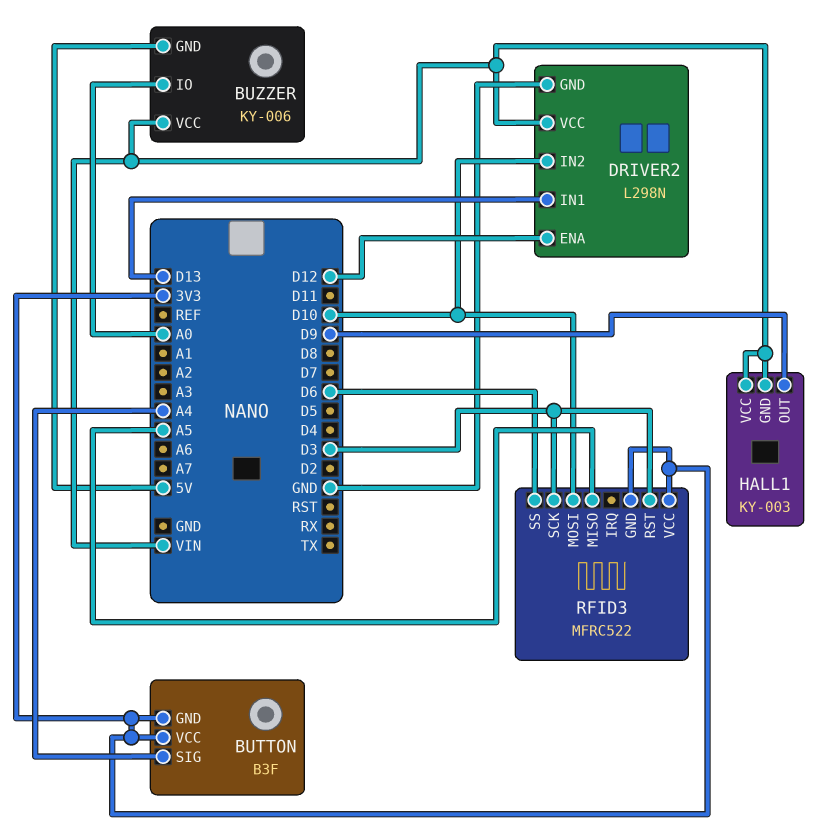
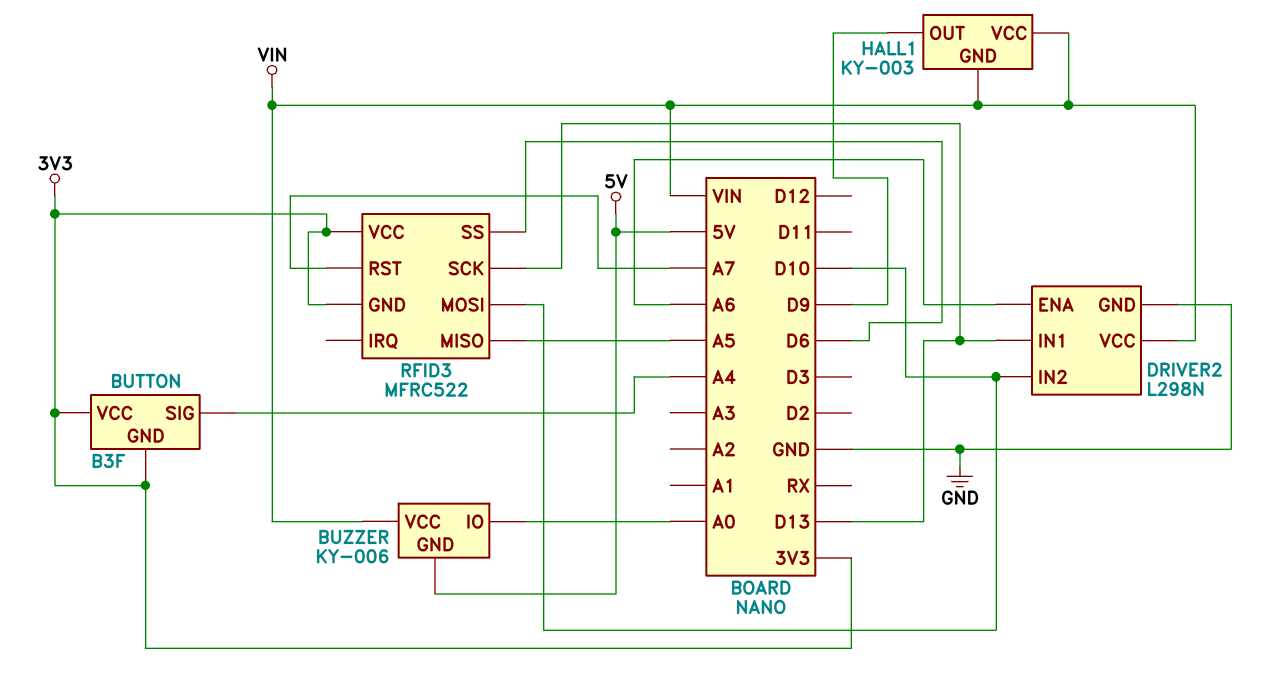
DRIVER2 pin ENA: D12 -> A6
RFID3 pin RST: D3 -> A7
RFID3 pin SCK: D3 -> D13

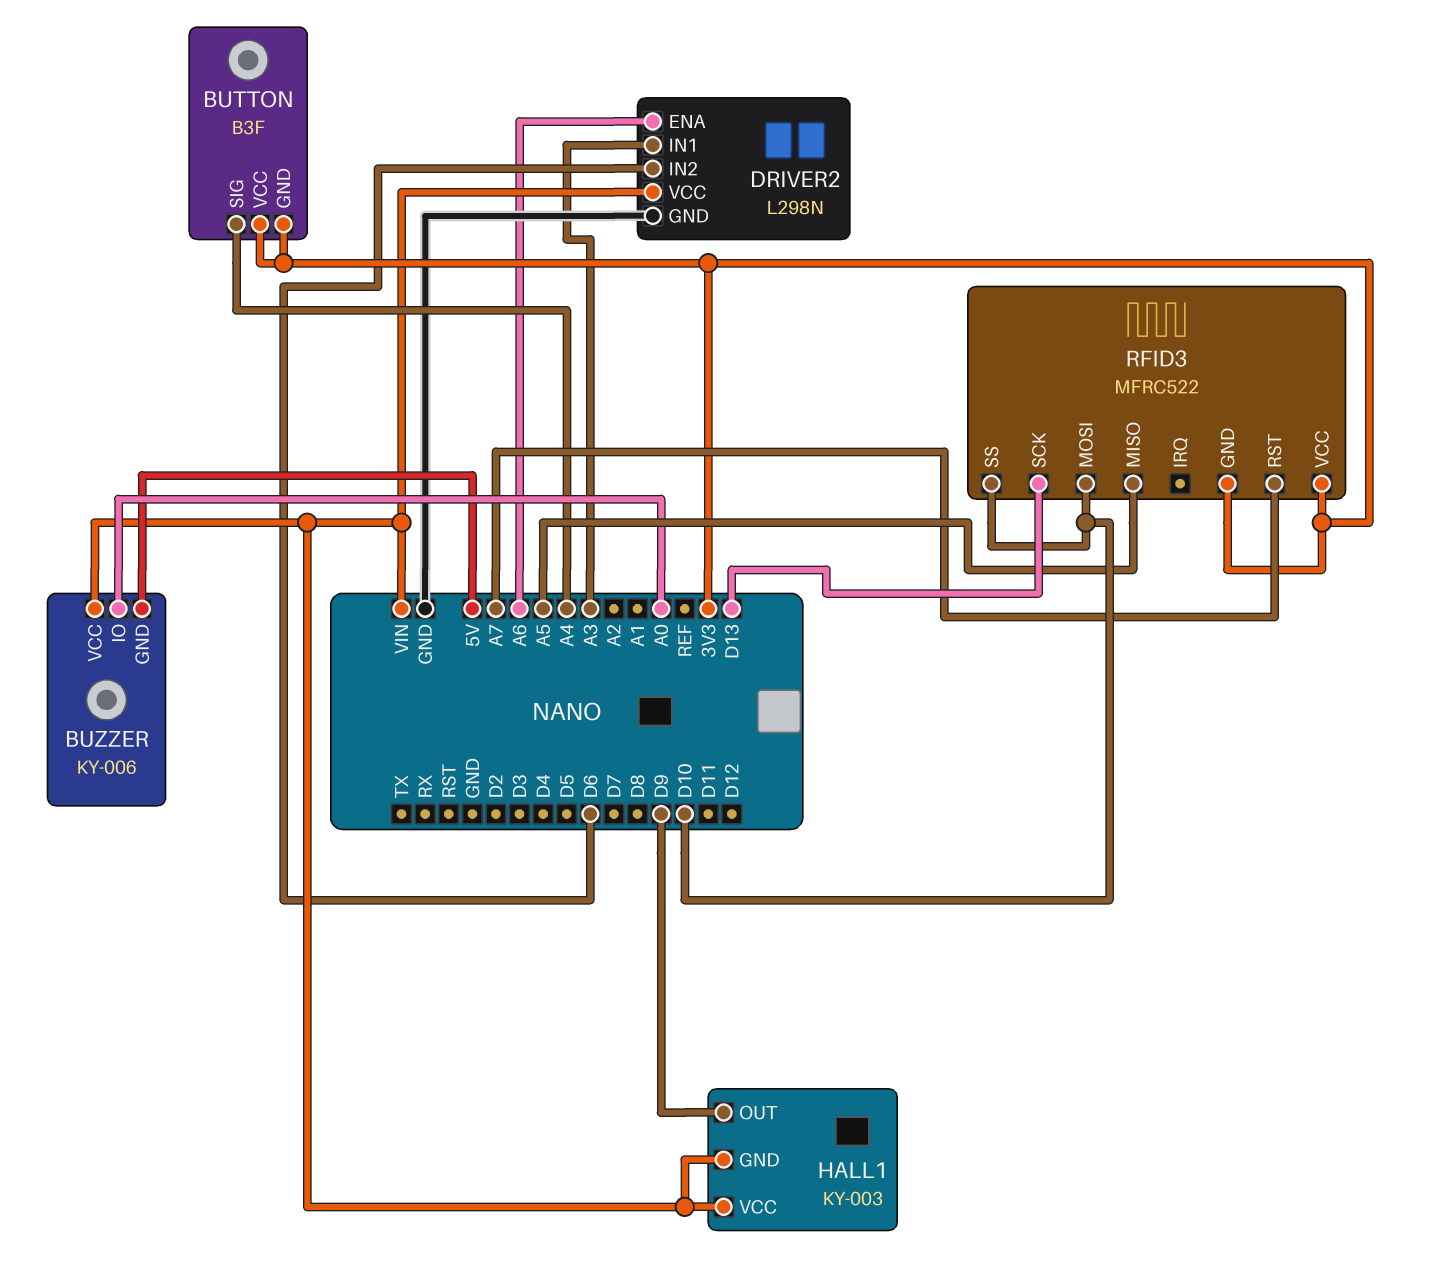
DRIVER2 pin IN1: D13 -> A3
DRIVER2 pin IN2: D10 -> D6
RFID3 pin SS: D6 -> D10

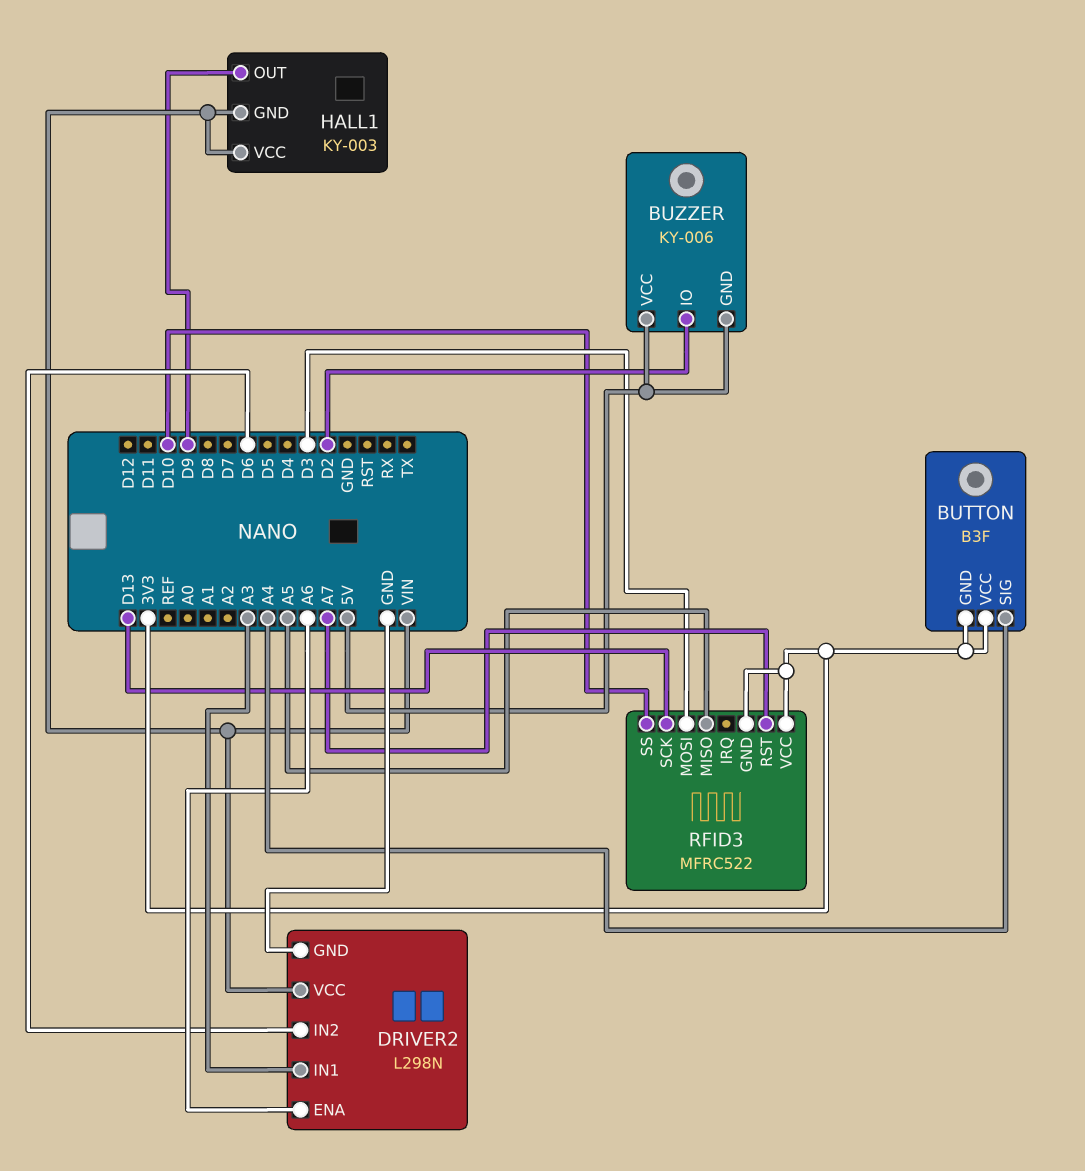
BUZZER pin IO: A0 -> D2
BUZZER pin VCC: VIN -> 5V
RFID3 pin MOSI: D10 -> D3

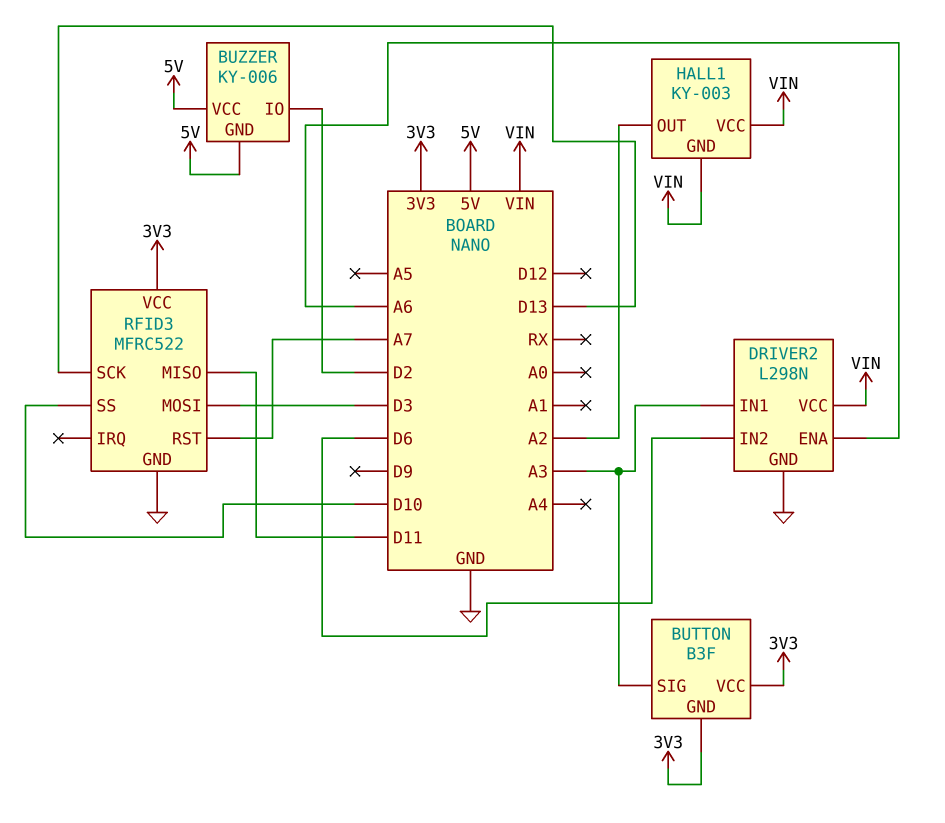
BUTTON pin SIG: A4 -> A3
HALL1 pin OUT: D9 -> A2
RFID3 pin GND: 3V3 -> GND
RFID3 pin MISO: A5 -> D11

